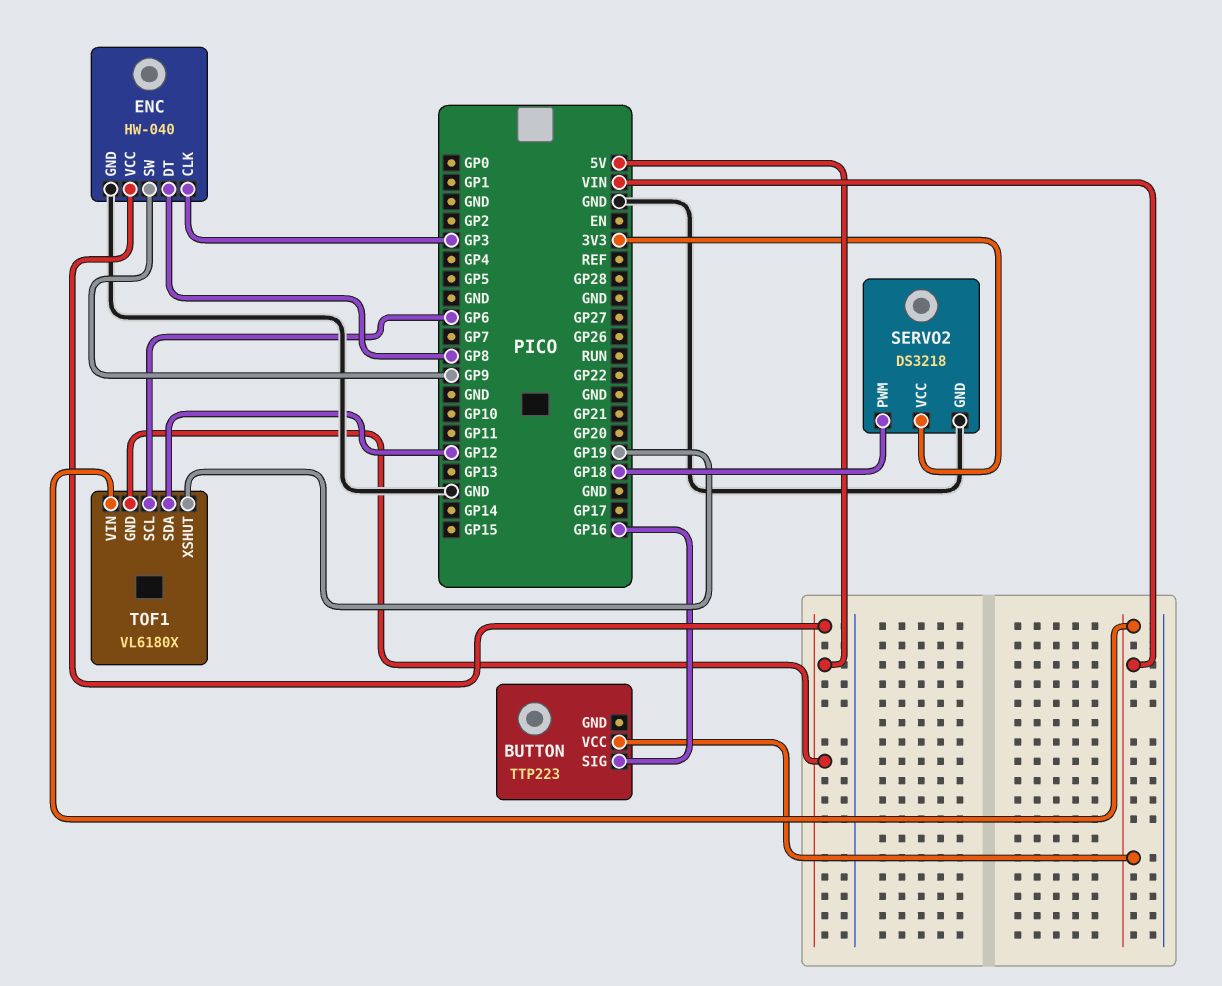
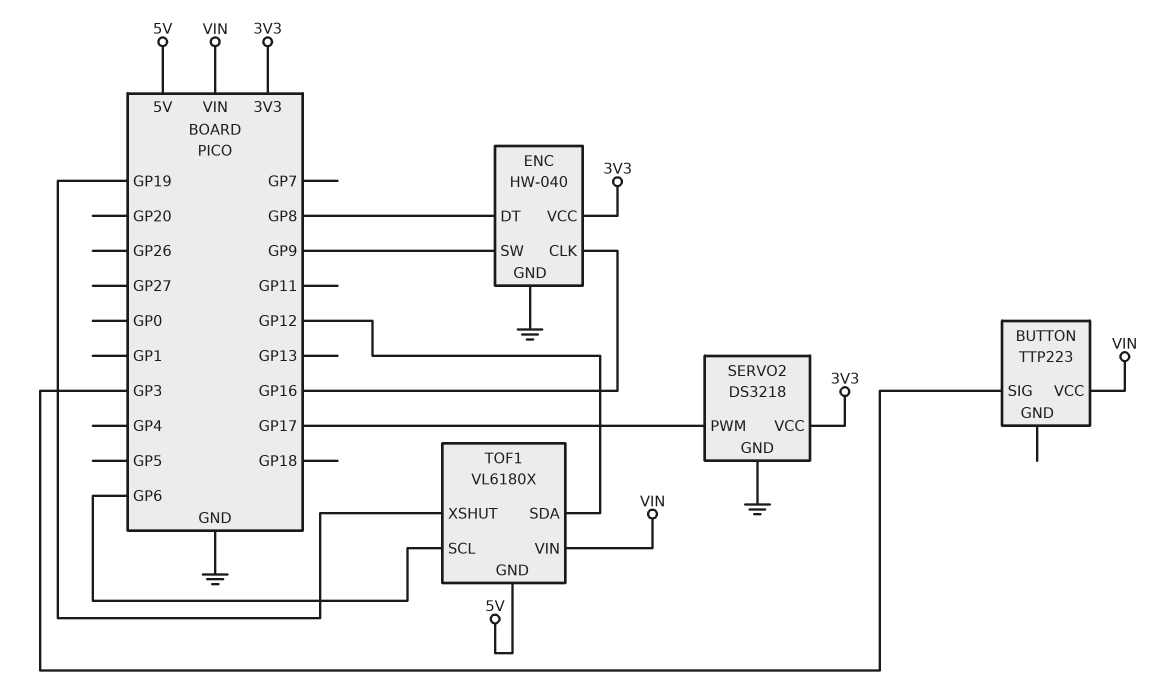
BUTTON pin SIG: GP16 -> GP3
ENC pin CLK: GP3 -> GP16
ENC pin VCC: 5V -> 3V3
SERVO2 pin PWM: GP18 -> GP17

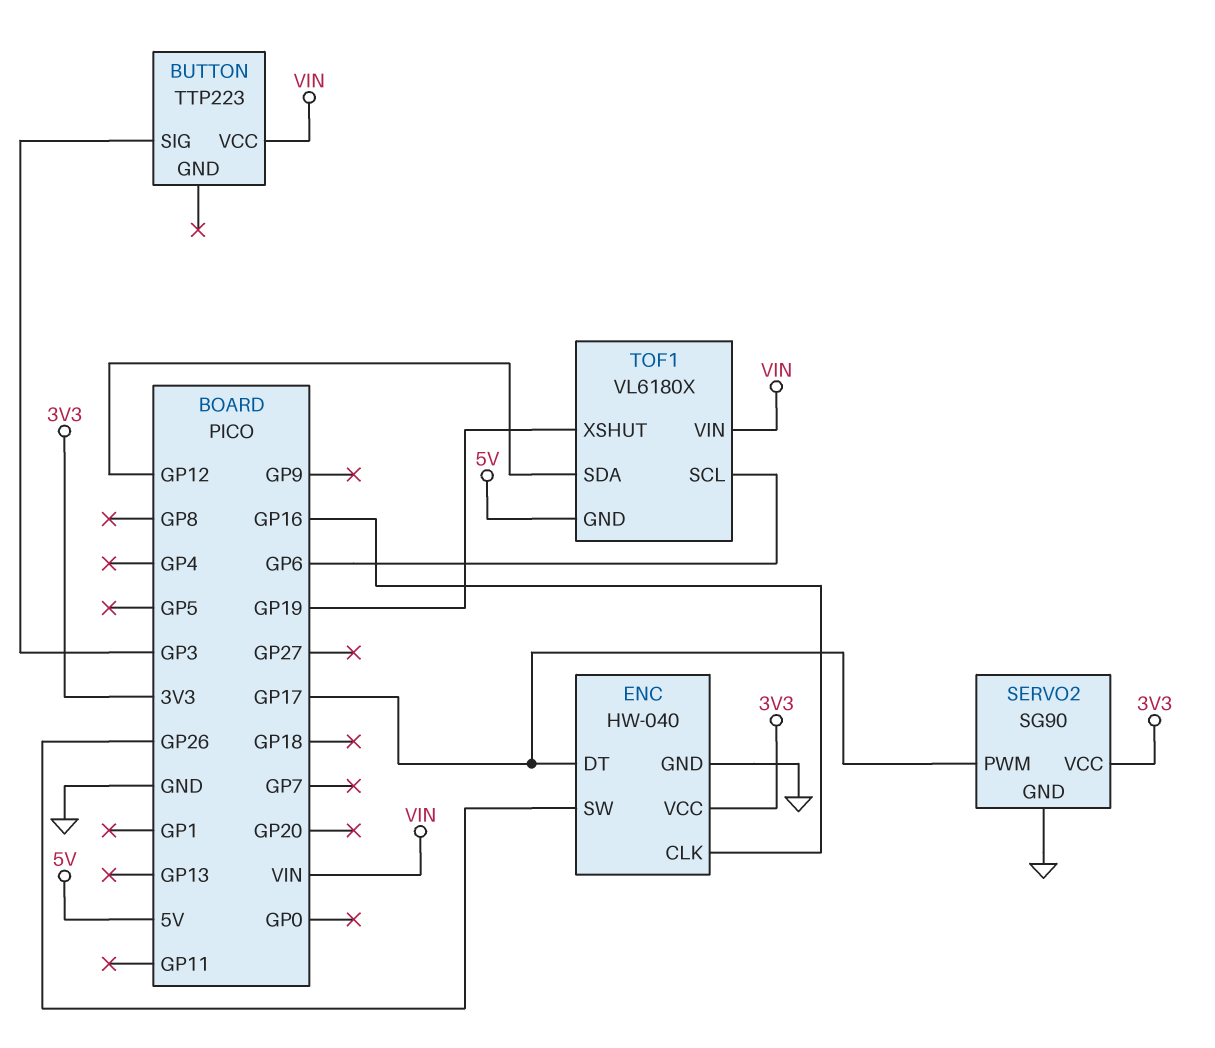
ENC pin DT: GP8 -> GP17
ENC pin SW: GP9 -> GP26
SERVO2: DS3218 -> SG90

